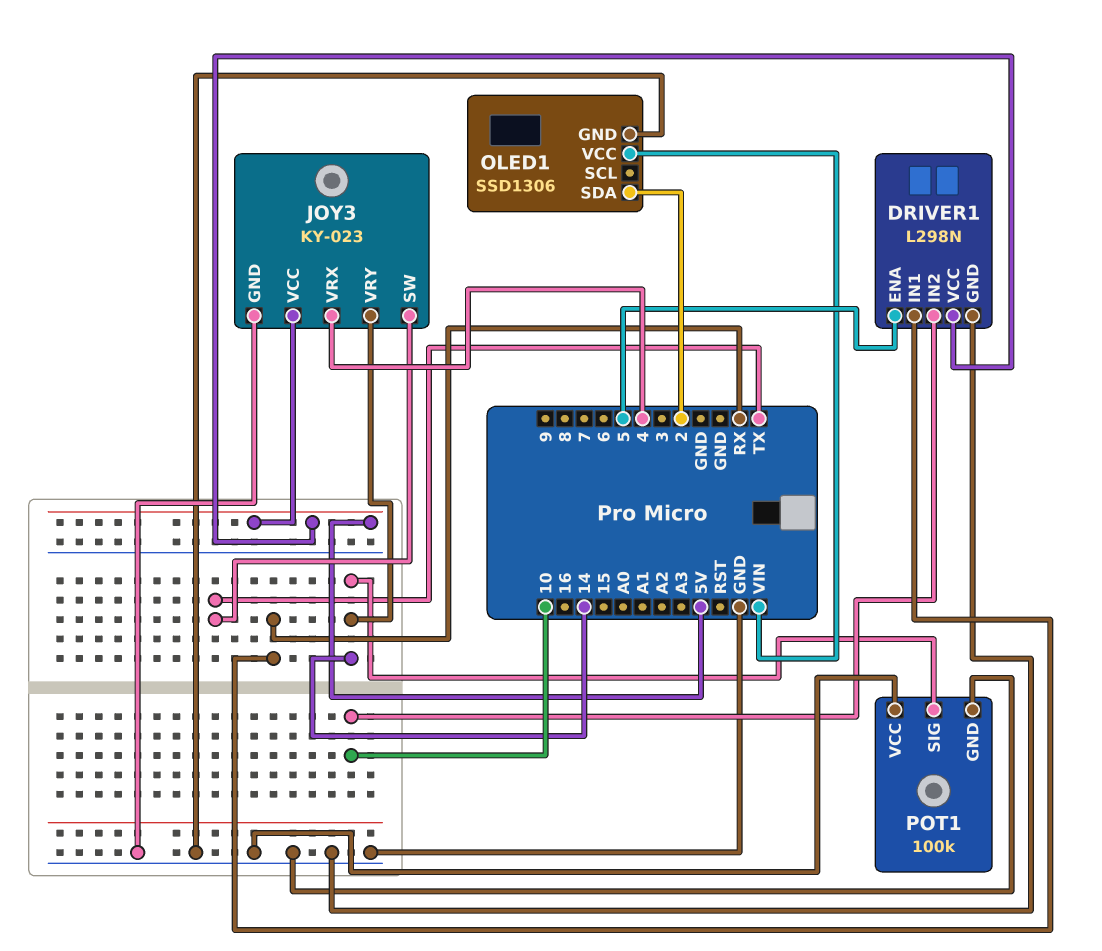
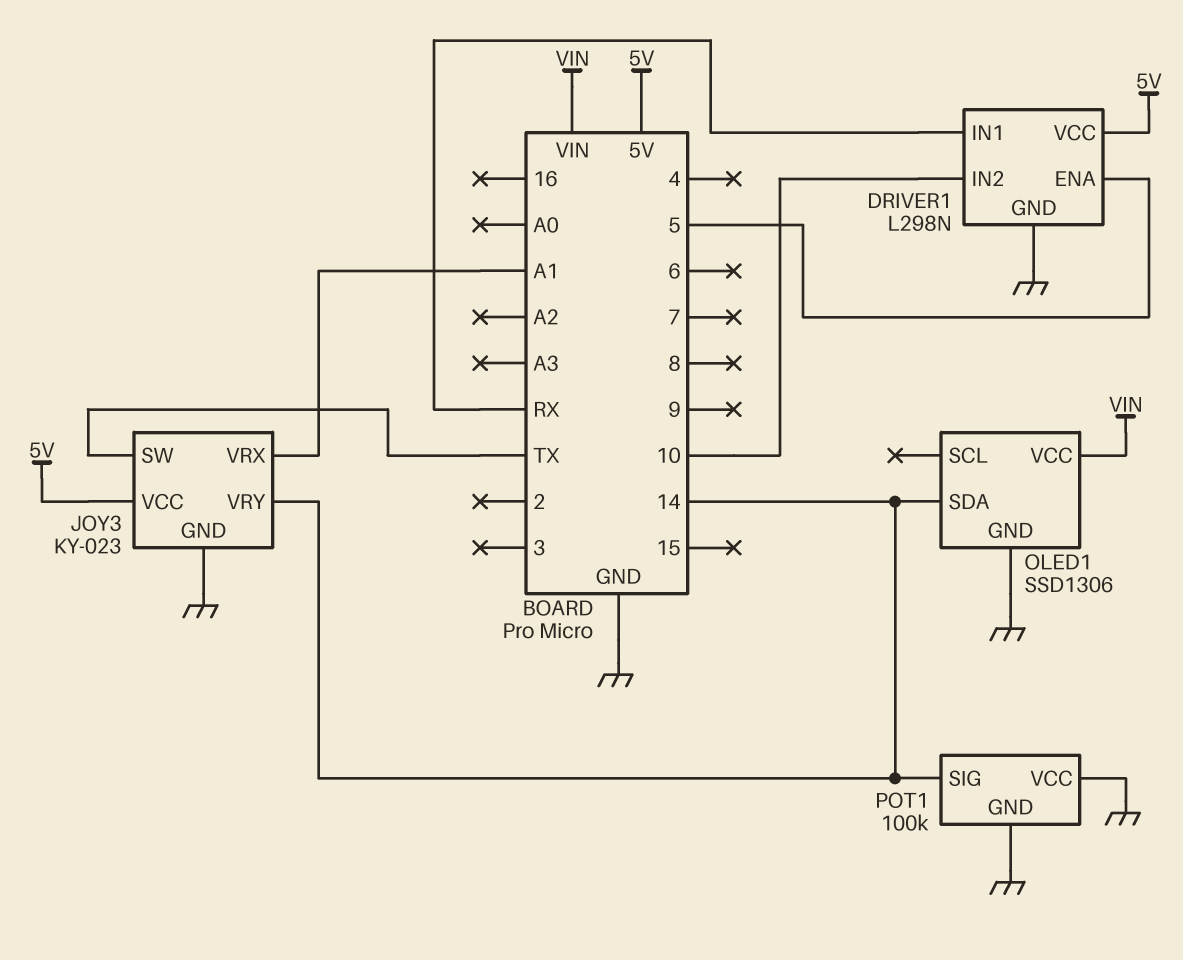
JOY3 pin VRX: 4 -> A1
OLED1 pin SDA: 2 -> 14

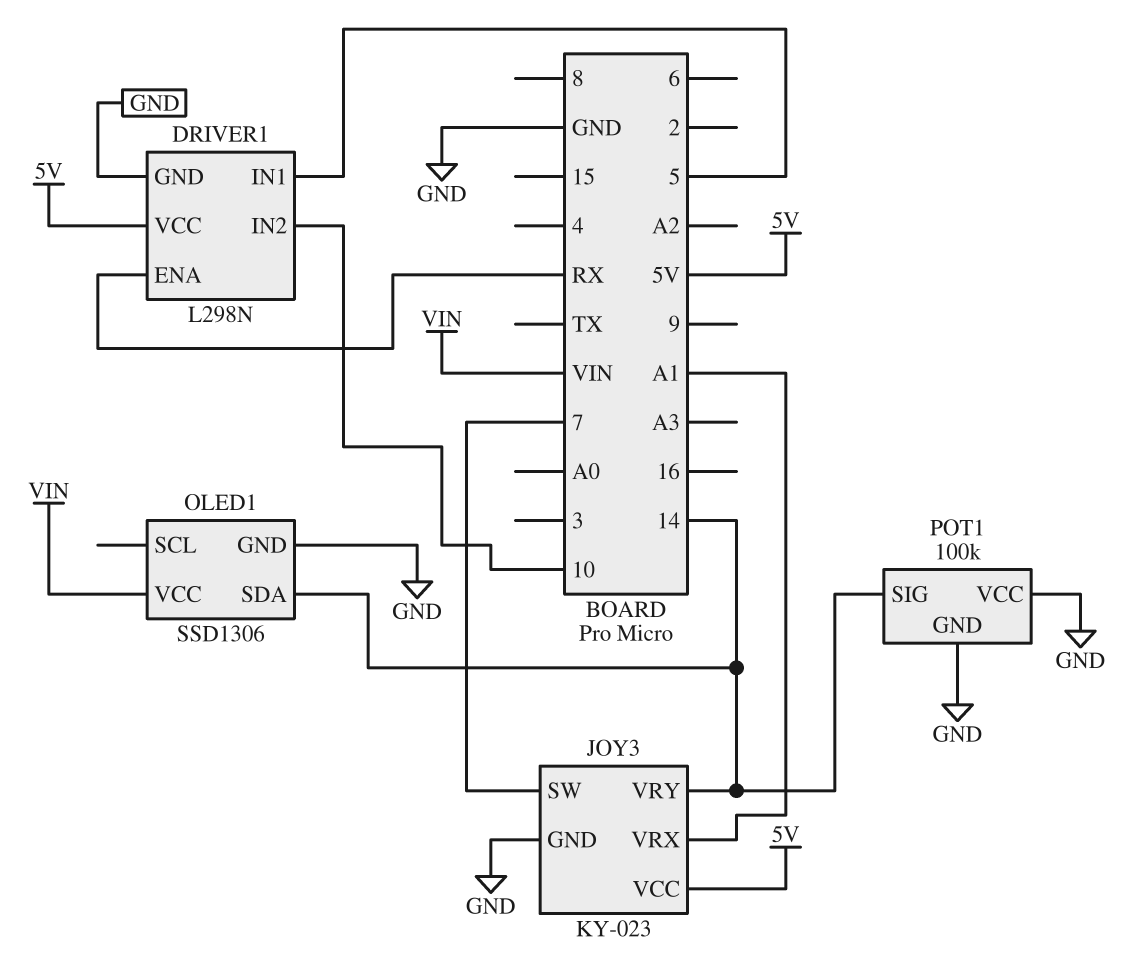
DRIVER1 pin ENA: 5 -> RX
DRIVER1 pin IN1: RX -> 5
JOY3 pin SW: TX -> 7

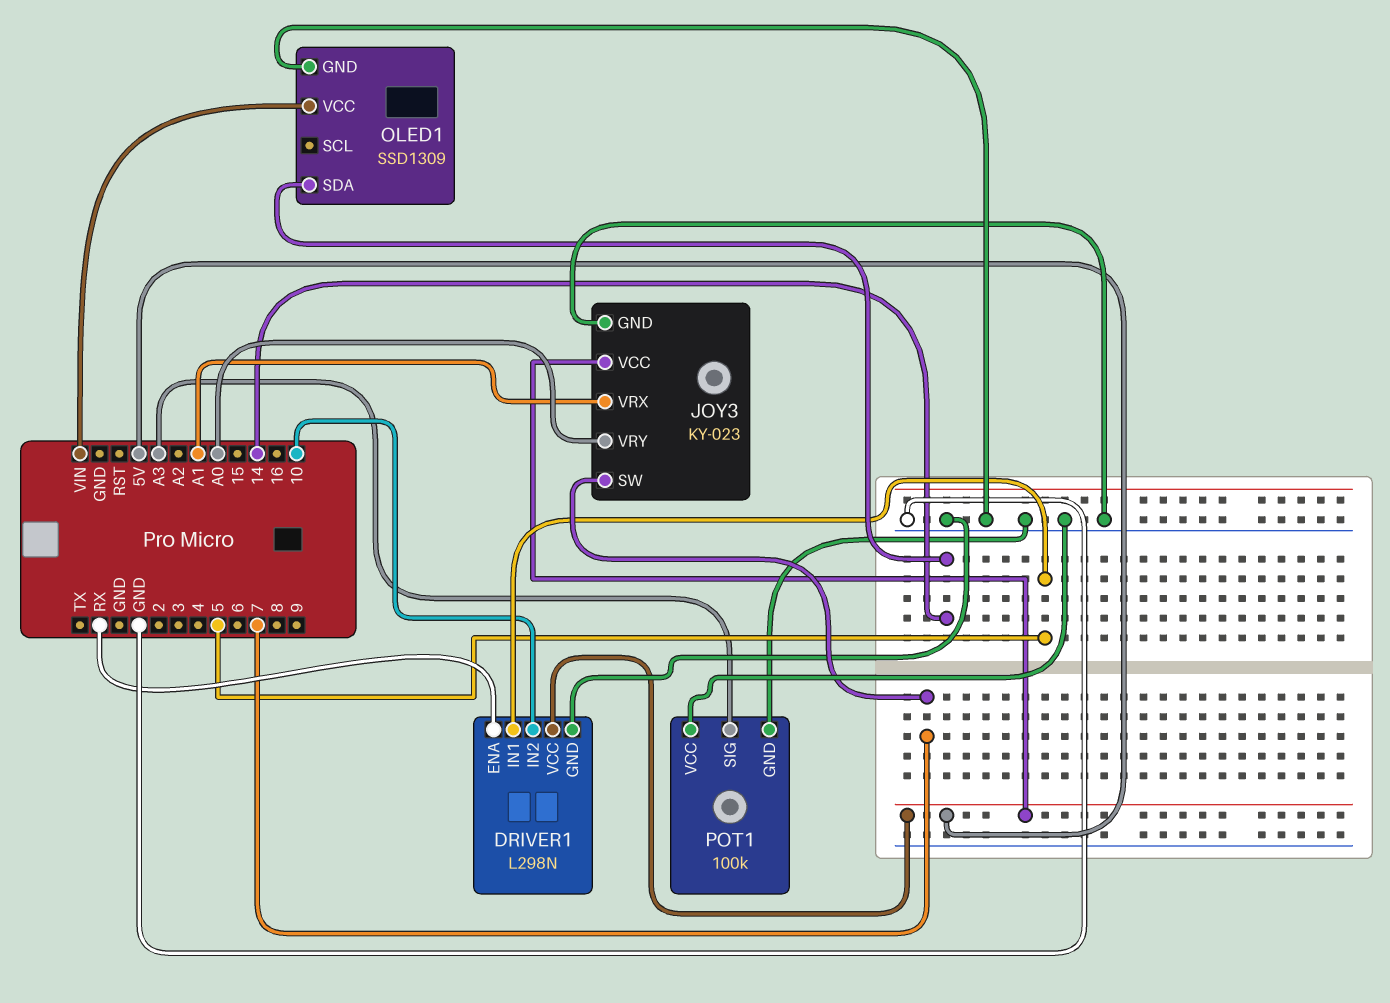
JOY3 pin VRY: 14 -> A0
OLED1: SSD1306 -> SSD1309
POT1 pin SIG: 14 -> A3

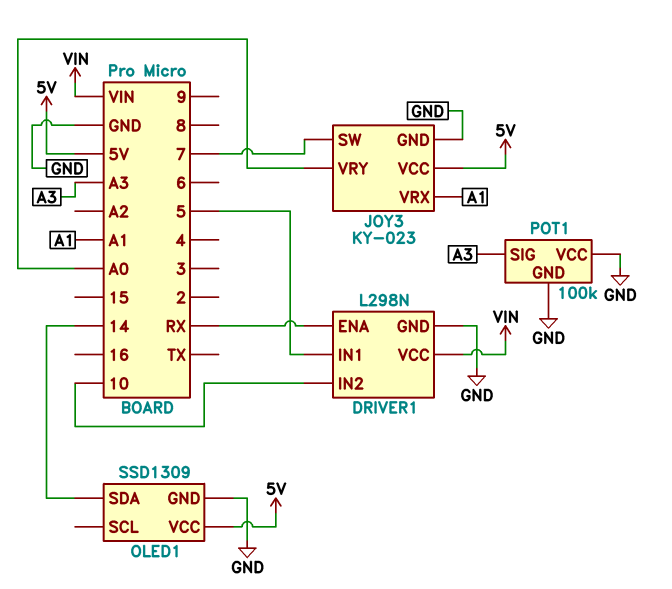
DRIVER1 pin VCC: 5V -> VIN
OLED1 pin VCC: VIN -> 5V

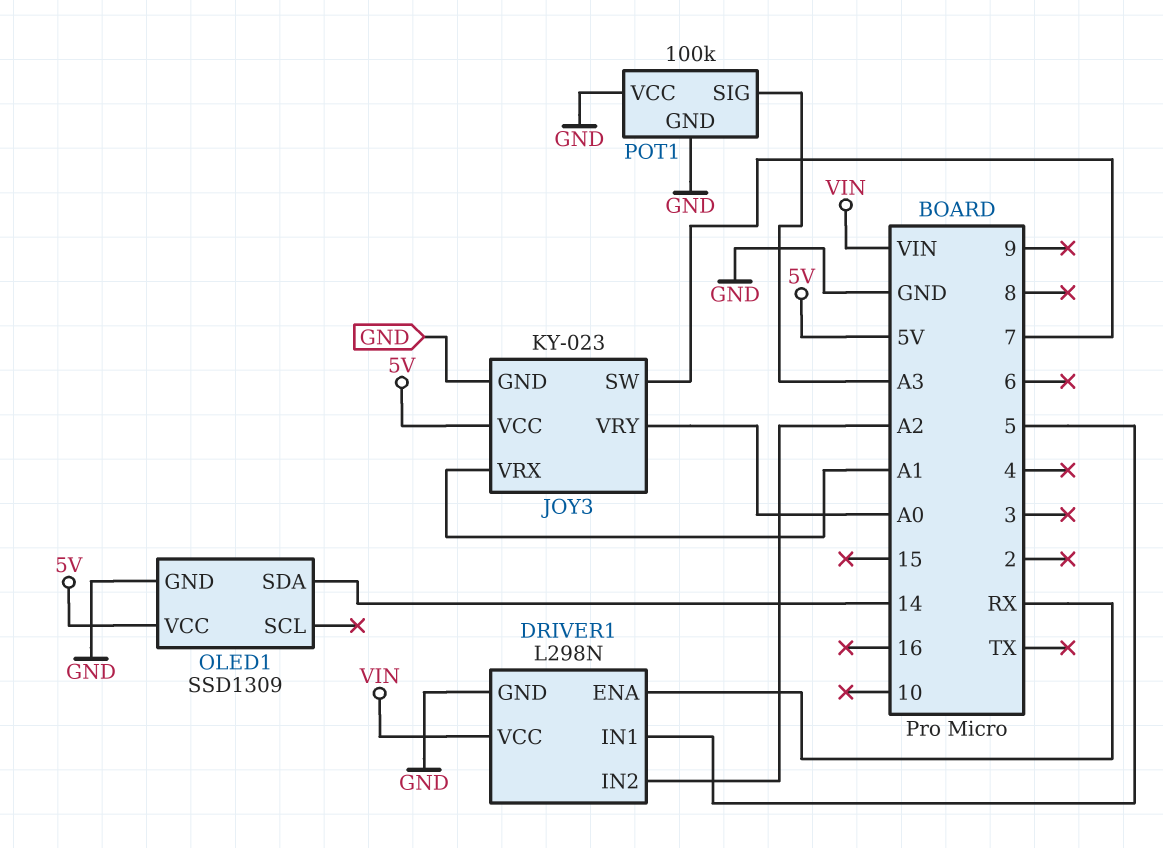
DRIVER1 pin IN2: 10 -> A2

